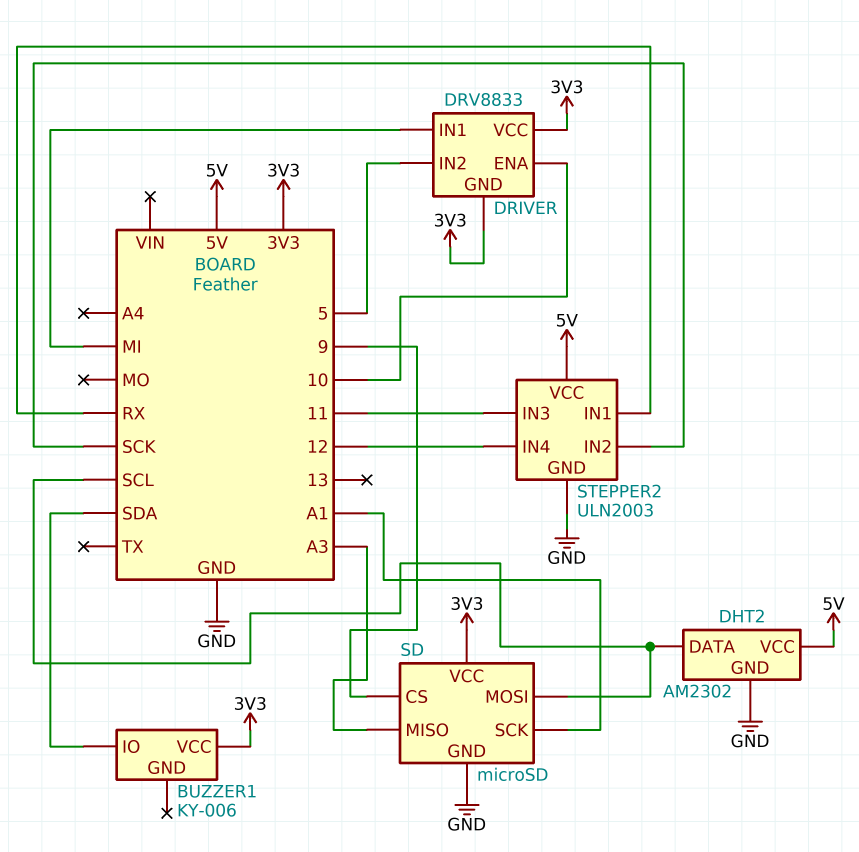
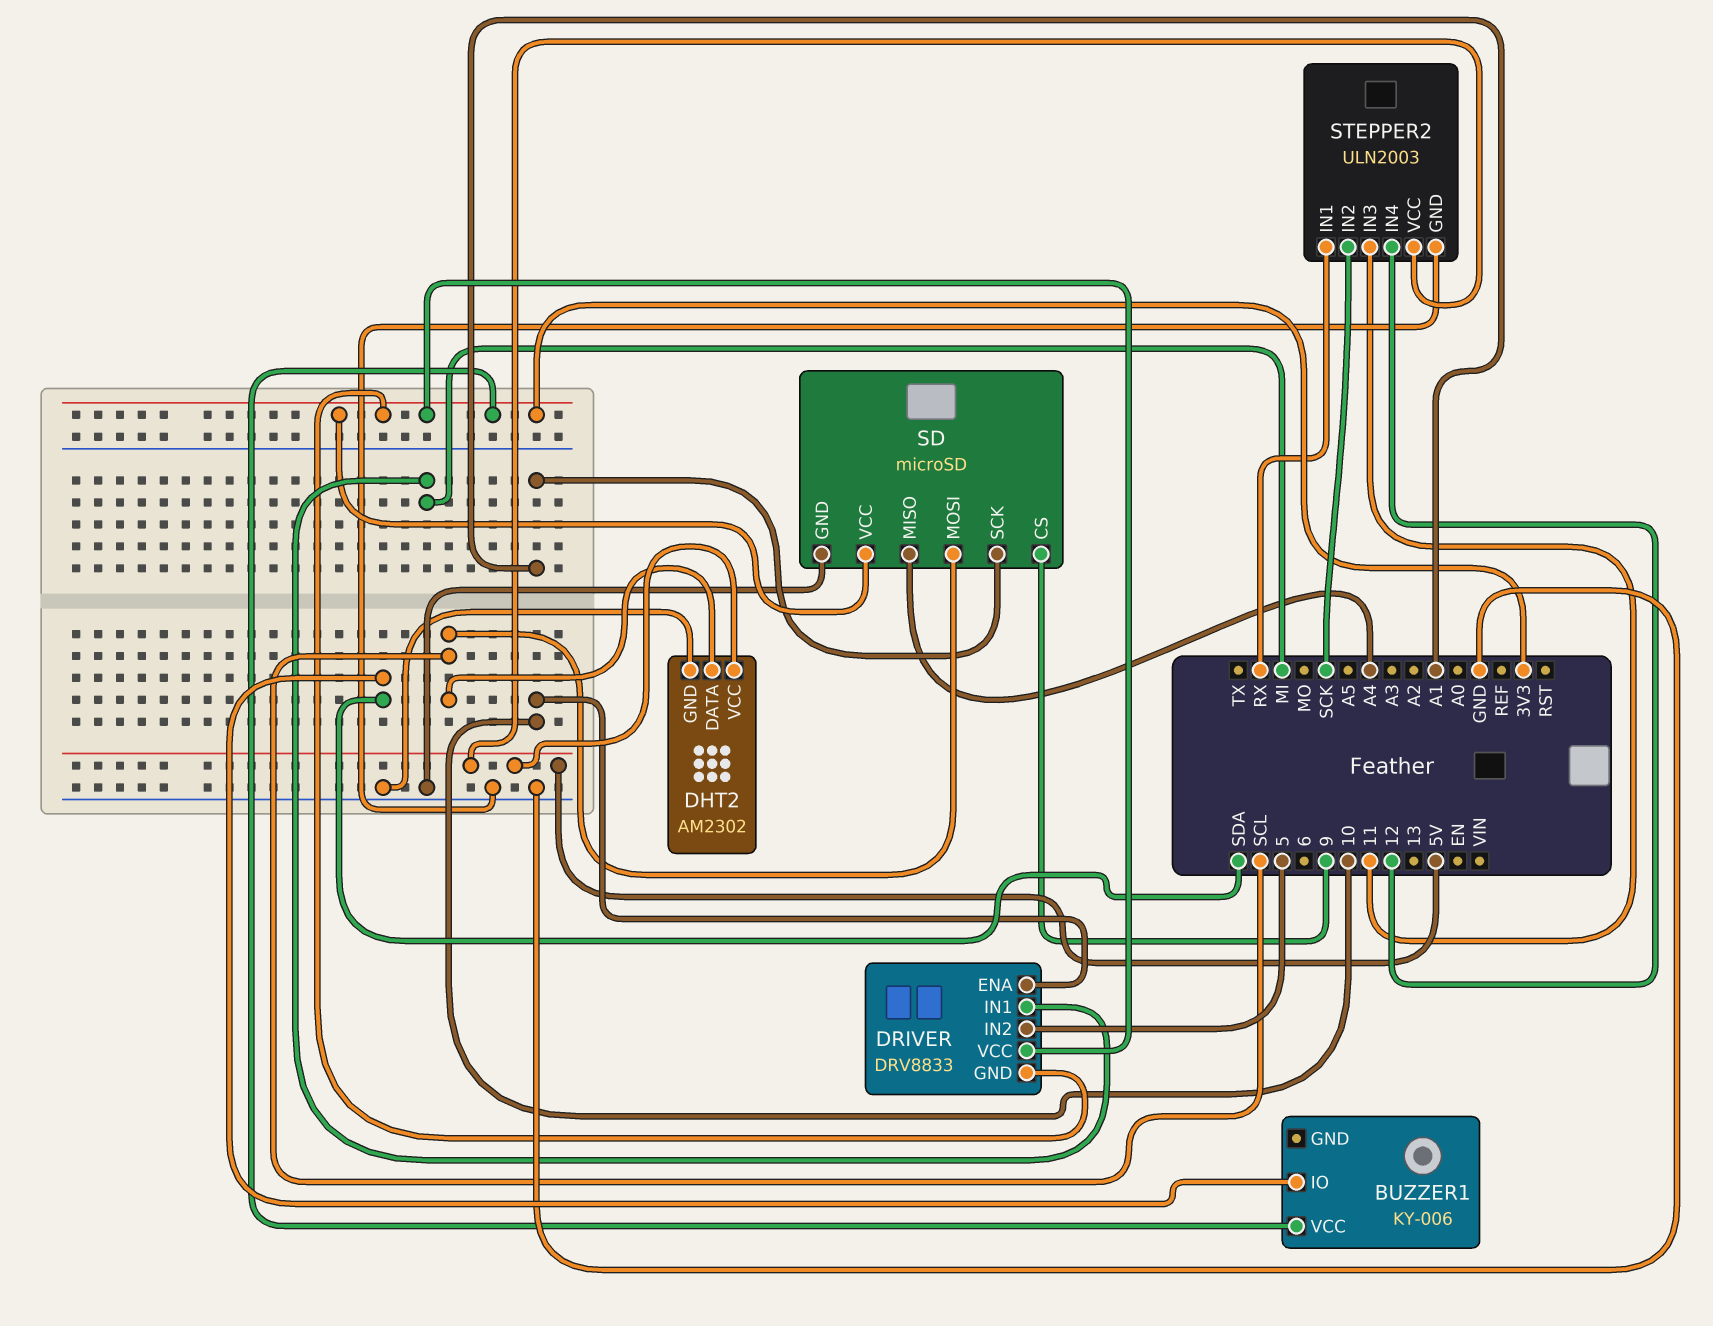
SD pin MISO: A3 -> A4

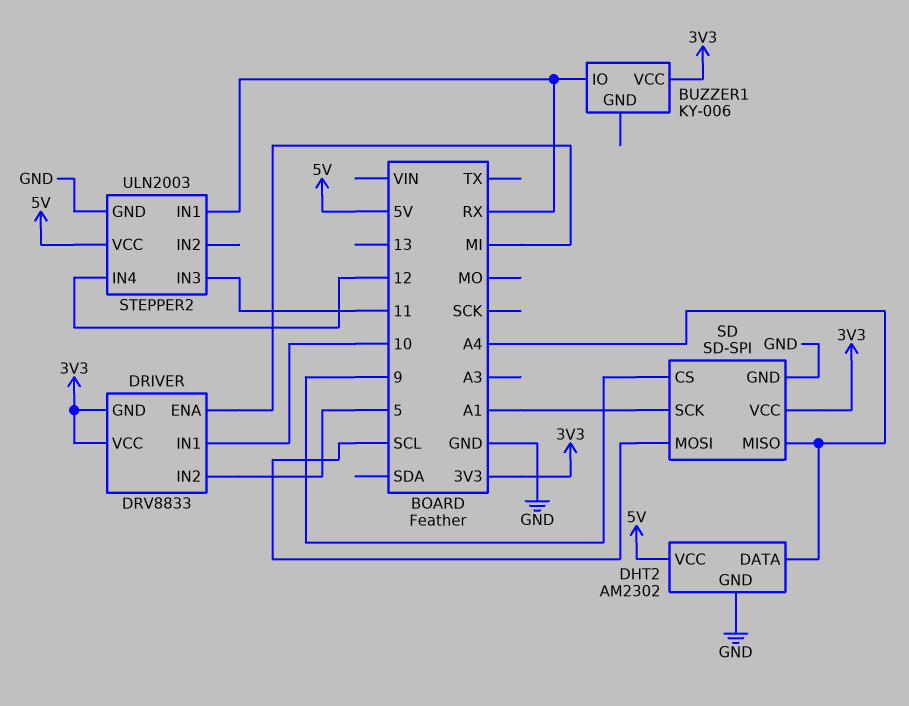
BUZZER1 pin IO: SDA -> RX
DHT2 pin DATA: SCL -> A4
DRIVER pin ENA: 10 -> MI
DRIVER pin IN1: MI -> 10
SD: microSD -> SD-SPI
STEPPER2 pin IN2: SCK -> none

